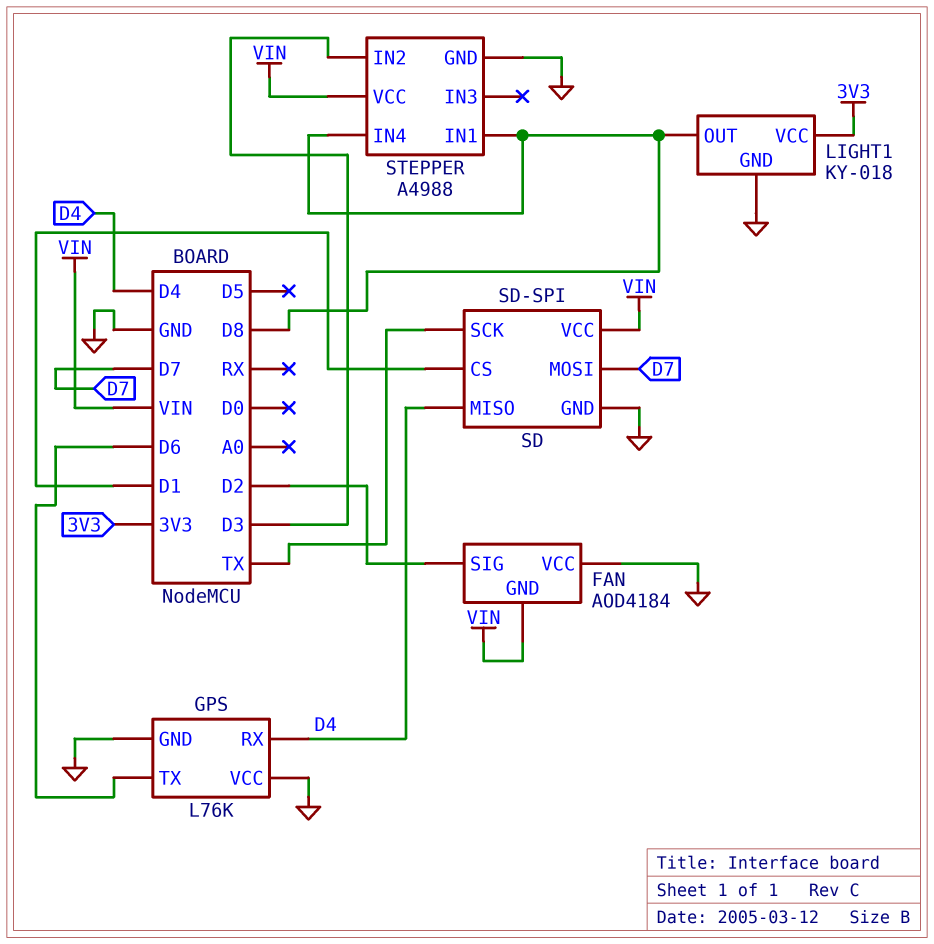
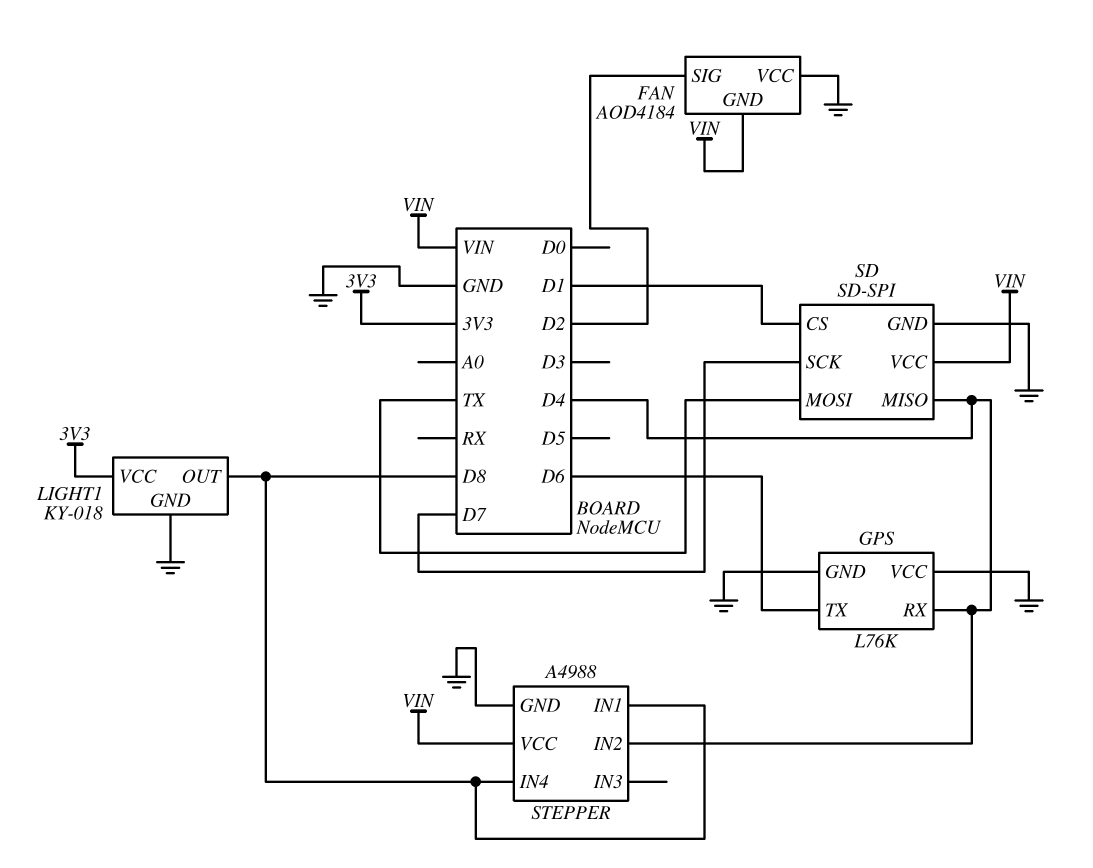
SD pin MOSI: D7 -> TX
SD pin SCK: TX -> D7
STEPPER pin IN2: D3 -> D4

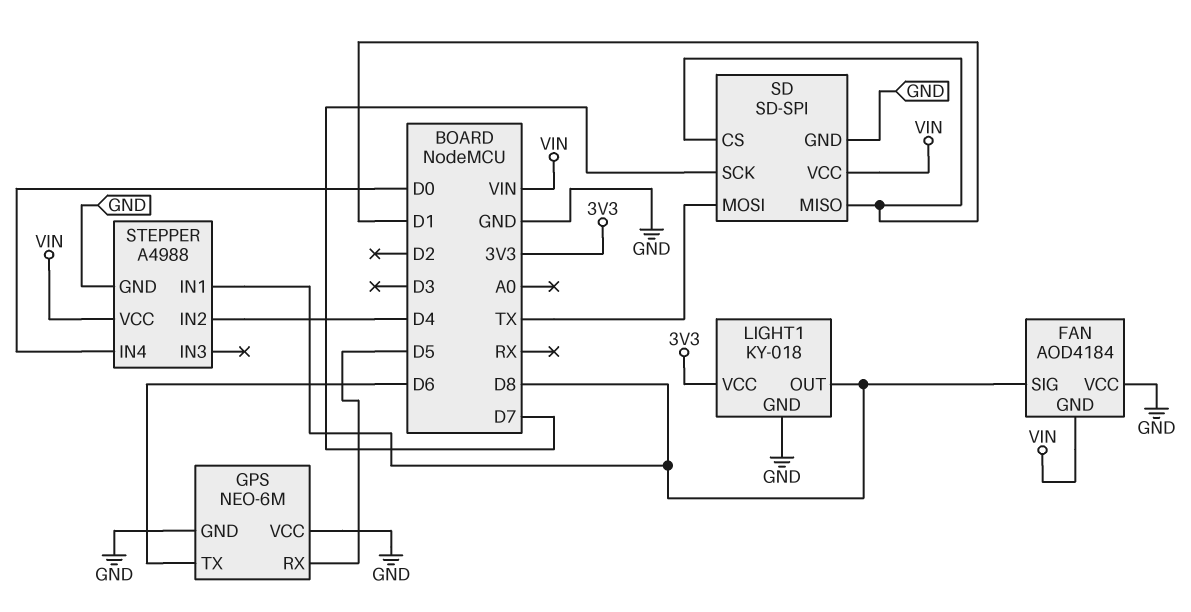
FAN pin SIG: D2 -> D8
GPS: L76K -> NEO-6M
GPS pin RX: D4 -> D5
SD pin MISO: D4 -> D1
STEPPER pin IN4: D8 -> D0

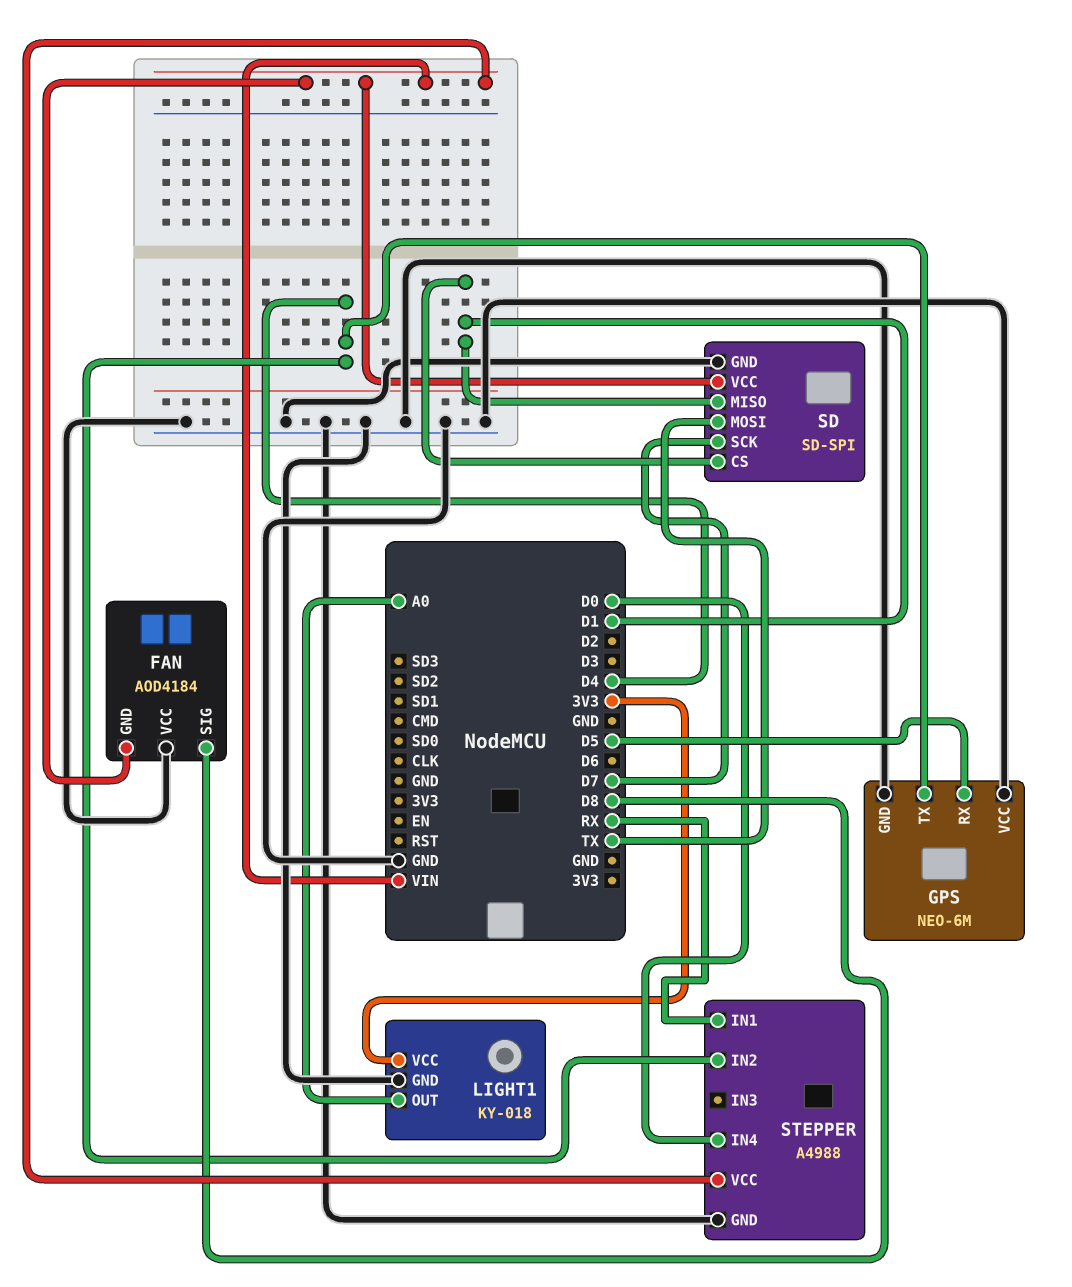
GPS pin TX: D6 -> D4
LIGHT1 pin OUT: D8 -> A0
STEPPER pin IN1: D8 -> RX

